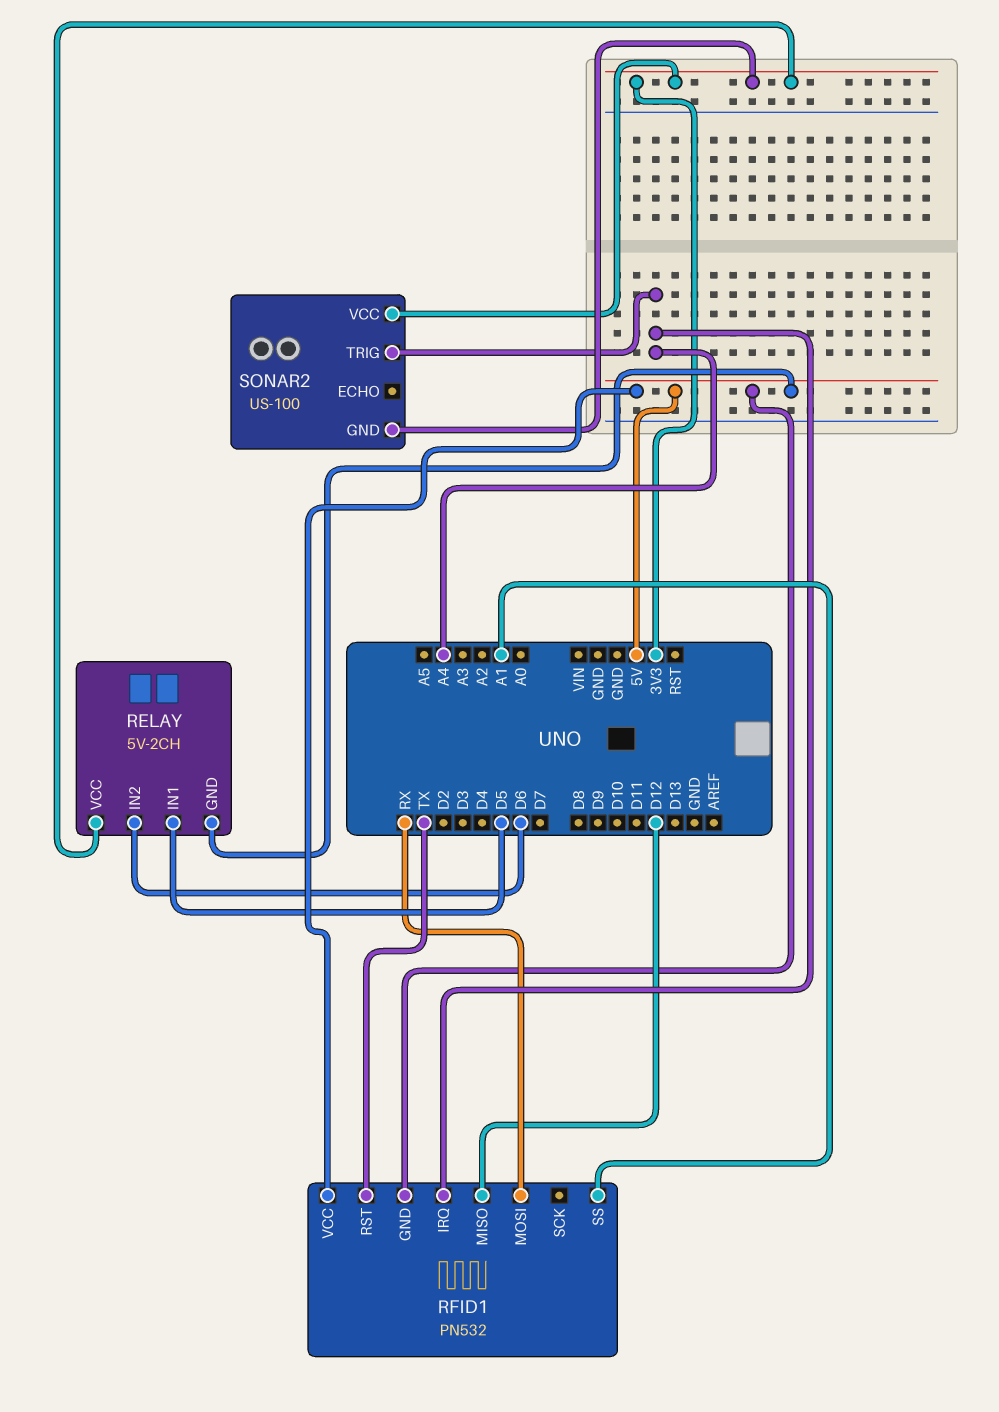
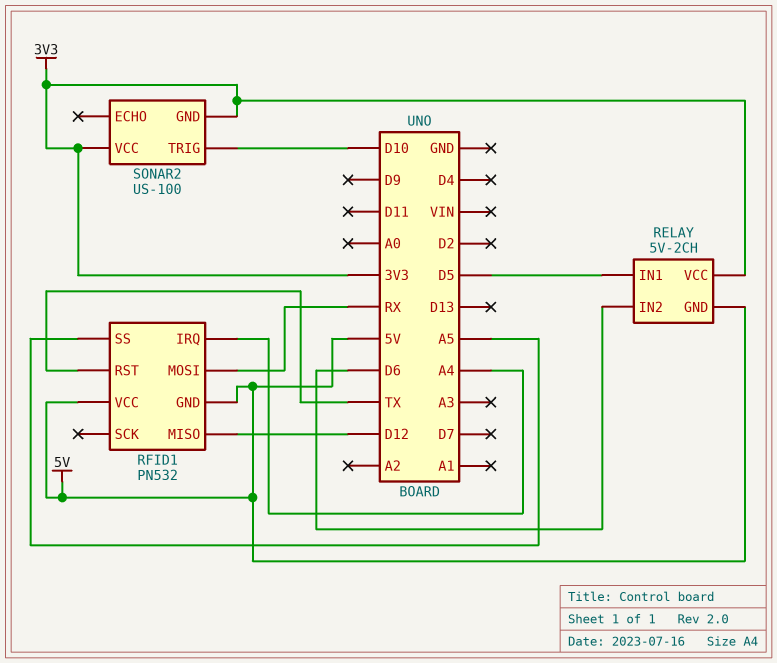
RFID1 pin SS: A1 -> A5
SONAR2 pin TRIG: A4 -> D10

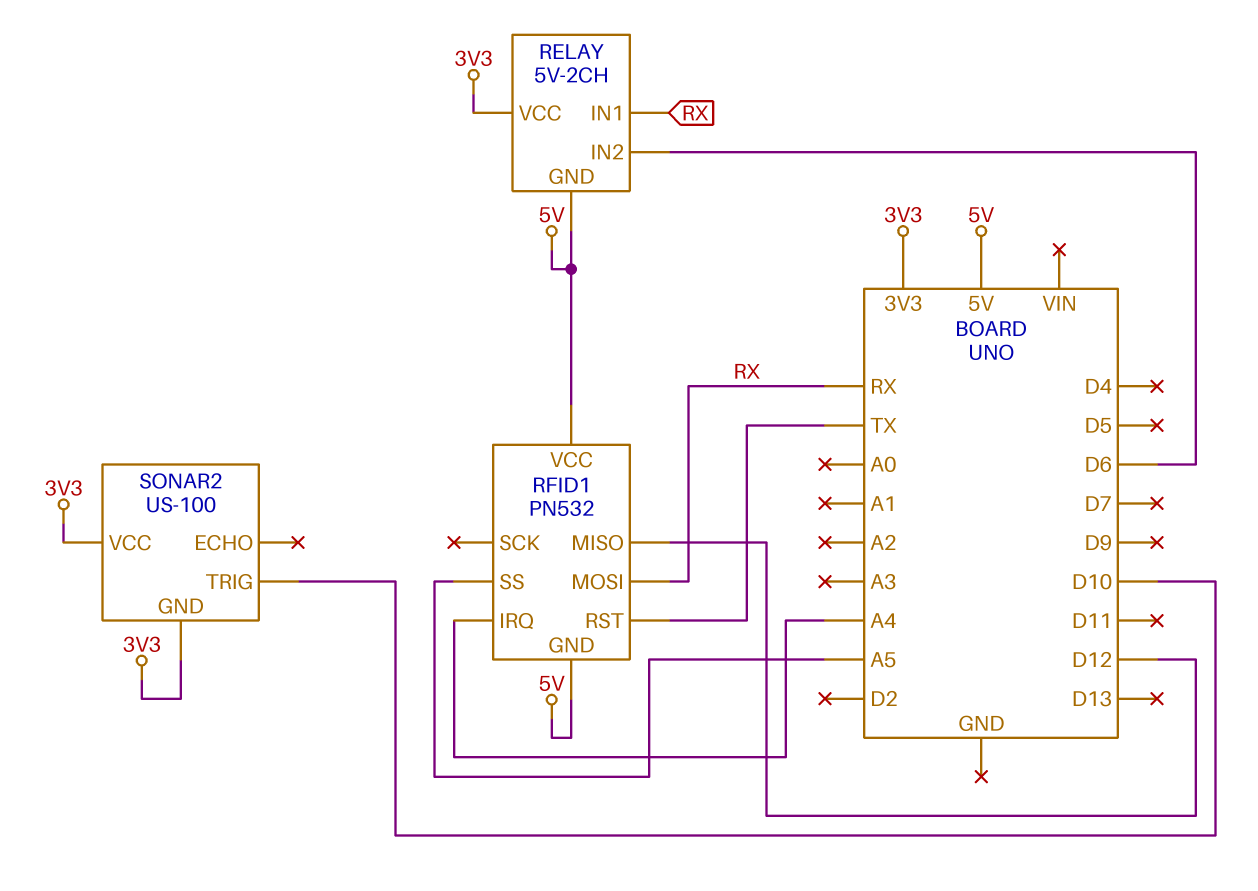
RELAY pin IN1: D5 -> RX

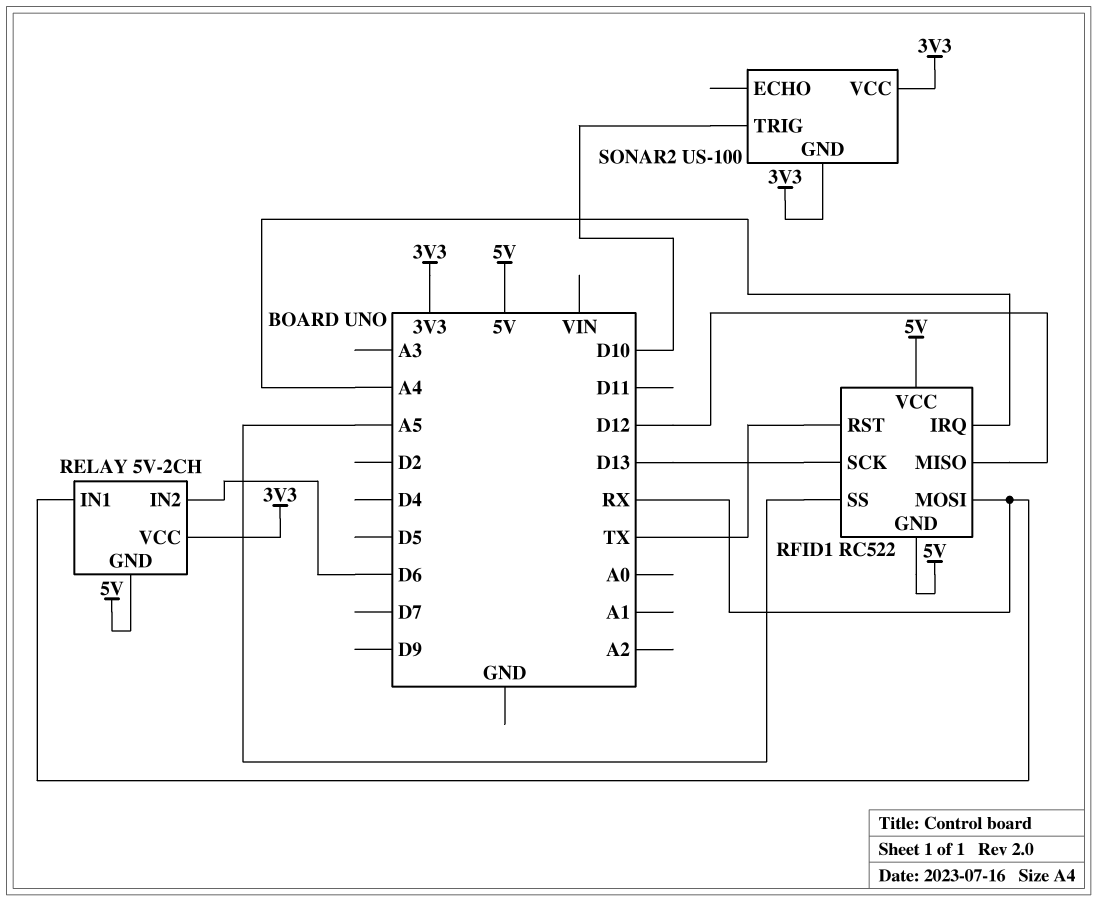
RFID1: PN532 -> RC522
RFID1 pin SCK: none -> D13

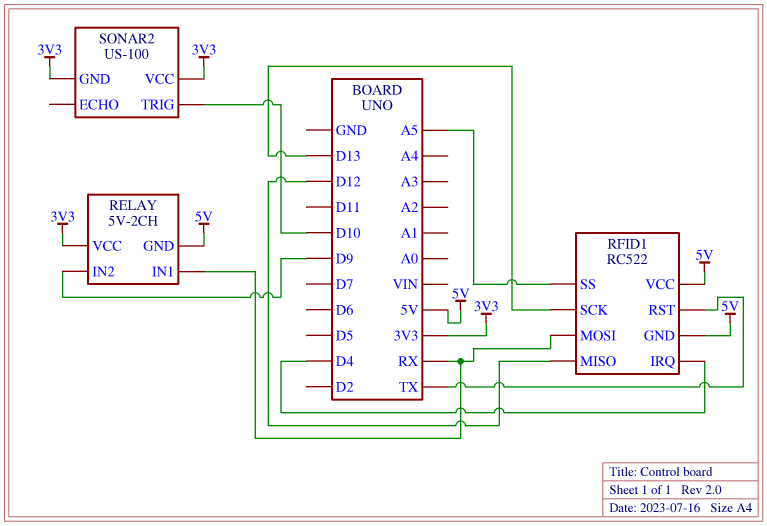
RELAY pin IN2: D6 -> D9
RFID1 pin IRQ: A4 -> D4

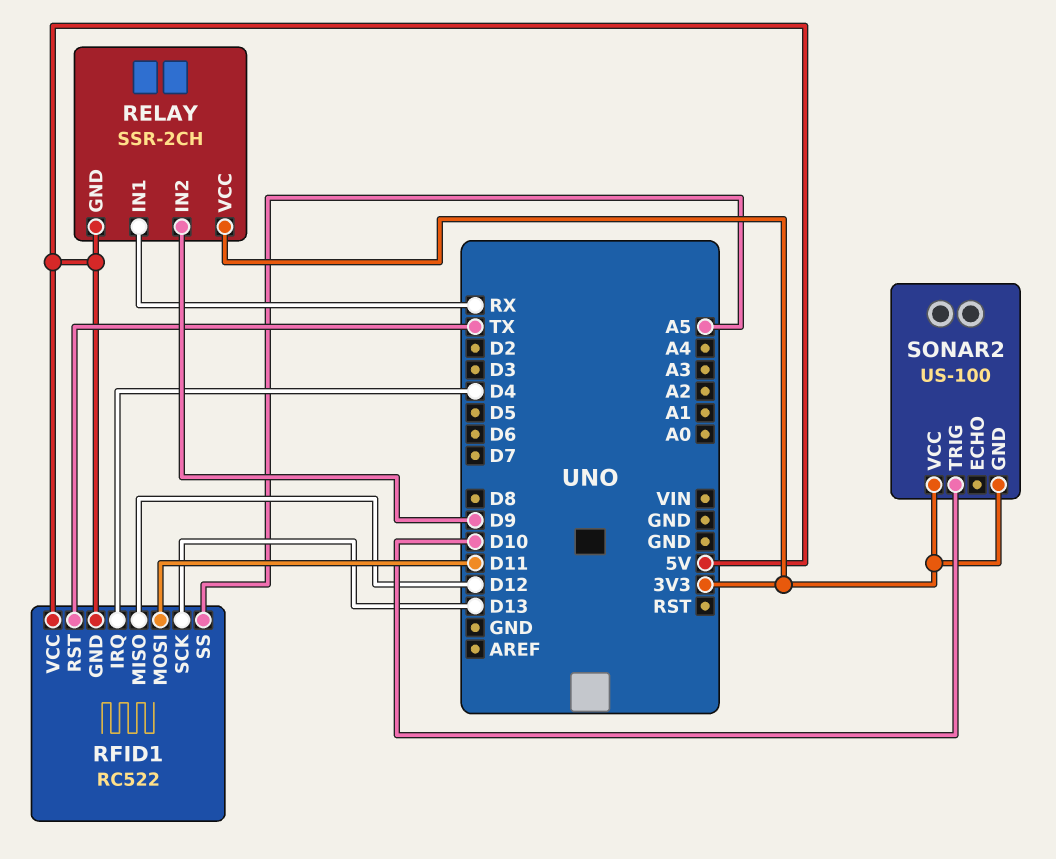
RELAY: 5V-2CH -> SSR-2CH
RFID1 pin MOSI: RX -> D11

